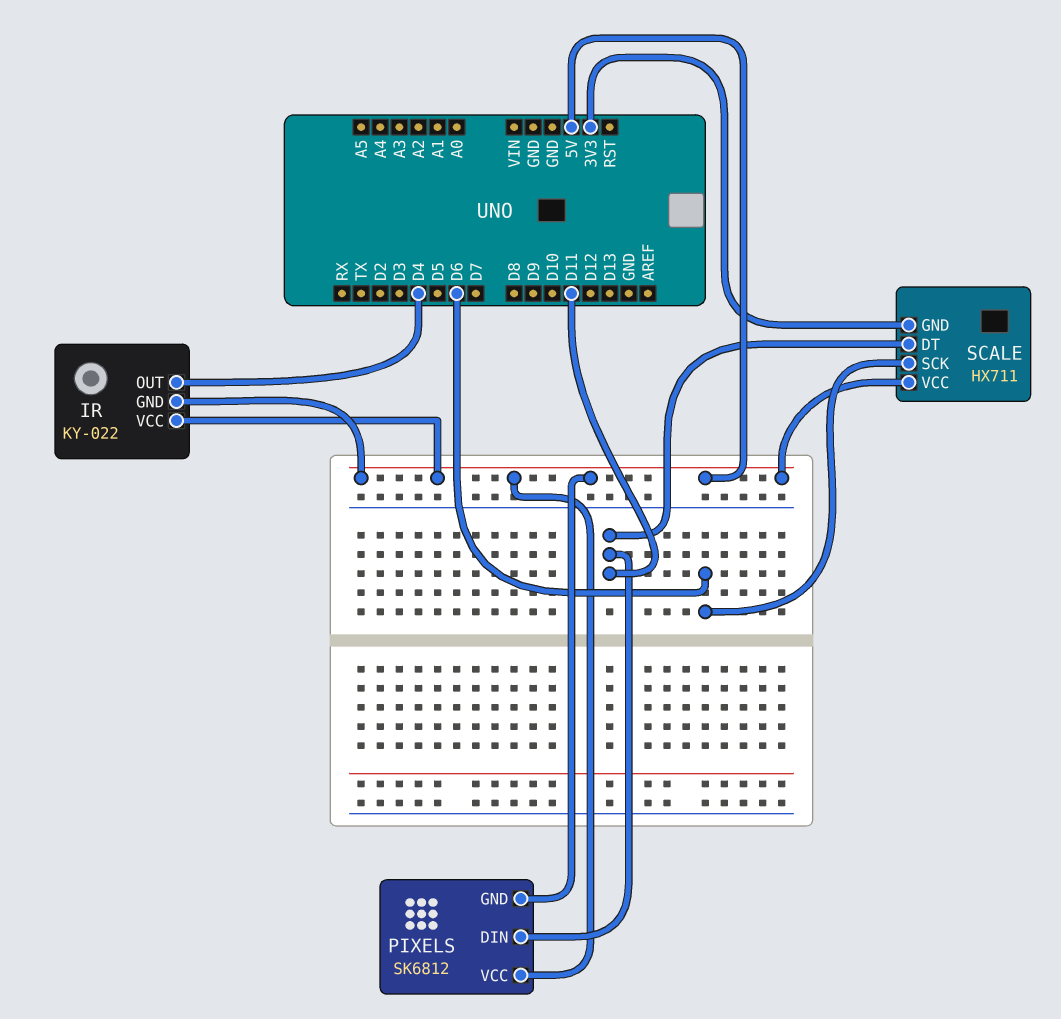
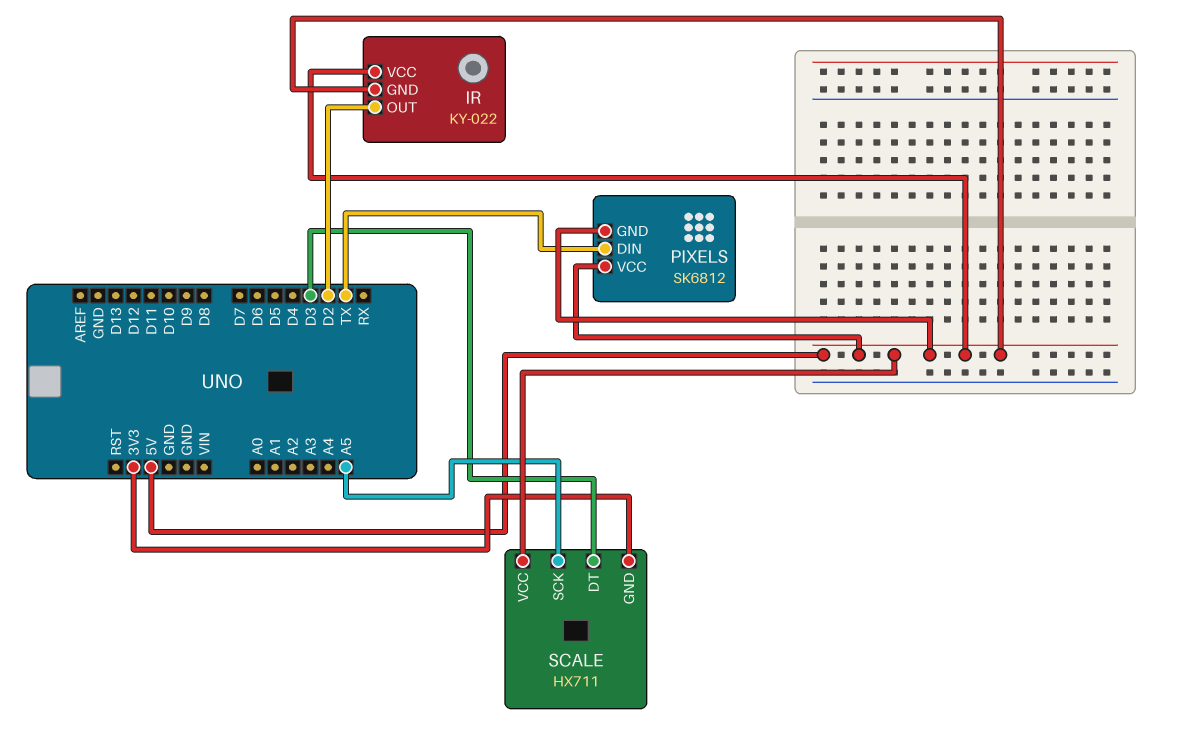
IR pin OUT: D4 -> D2
PIXELS pin DIN: D11 -> TX
SCALE pin DT: D11 -> D3
SCALE pin SCK: D6 -> A5

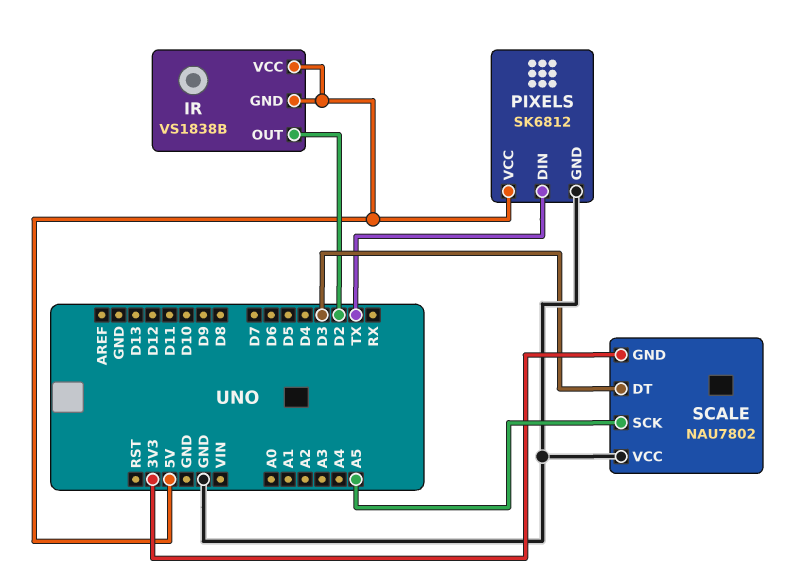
IR: KY-022 -> VS1838B
PIXELS pin GND: 5V -> GND
SCALE: HX711 -> NAU7802
SCALE pin VCC: 5V -> GND

